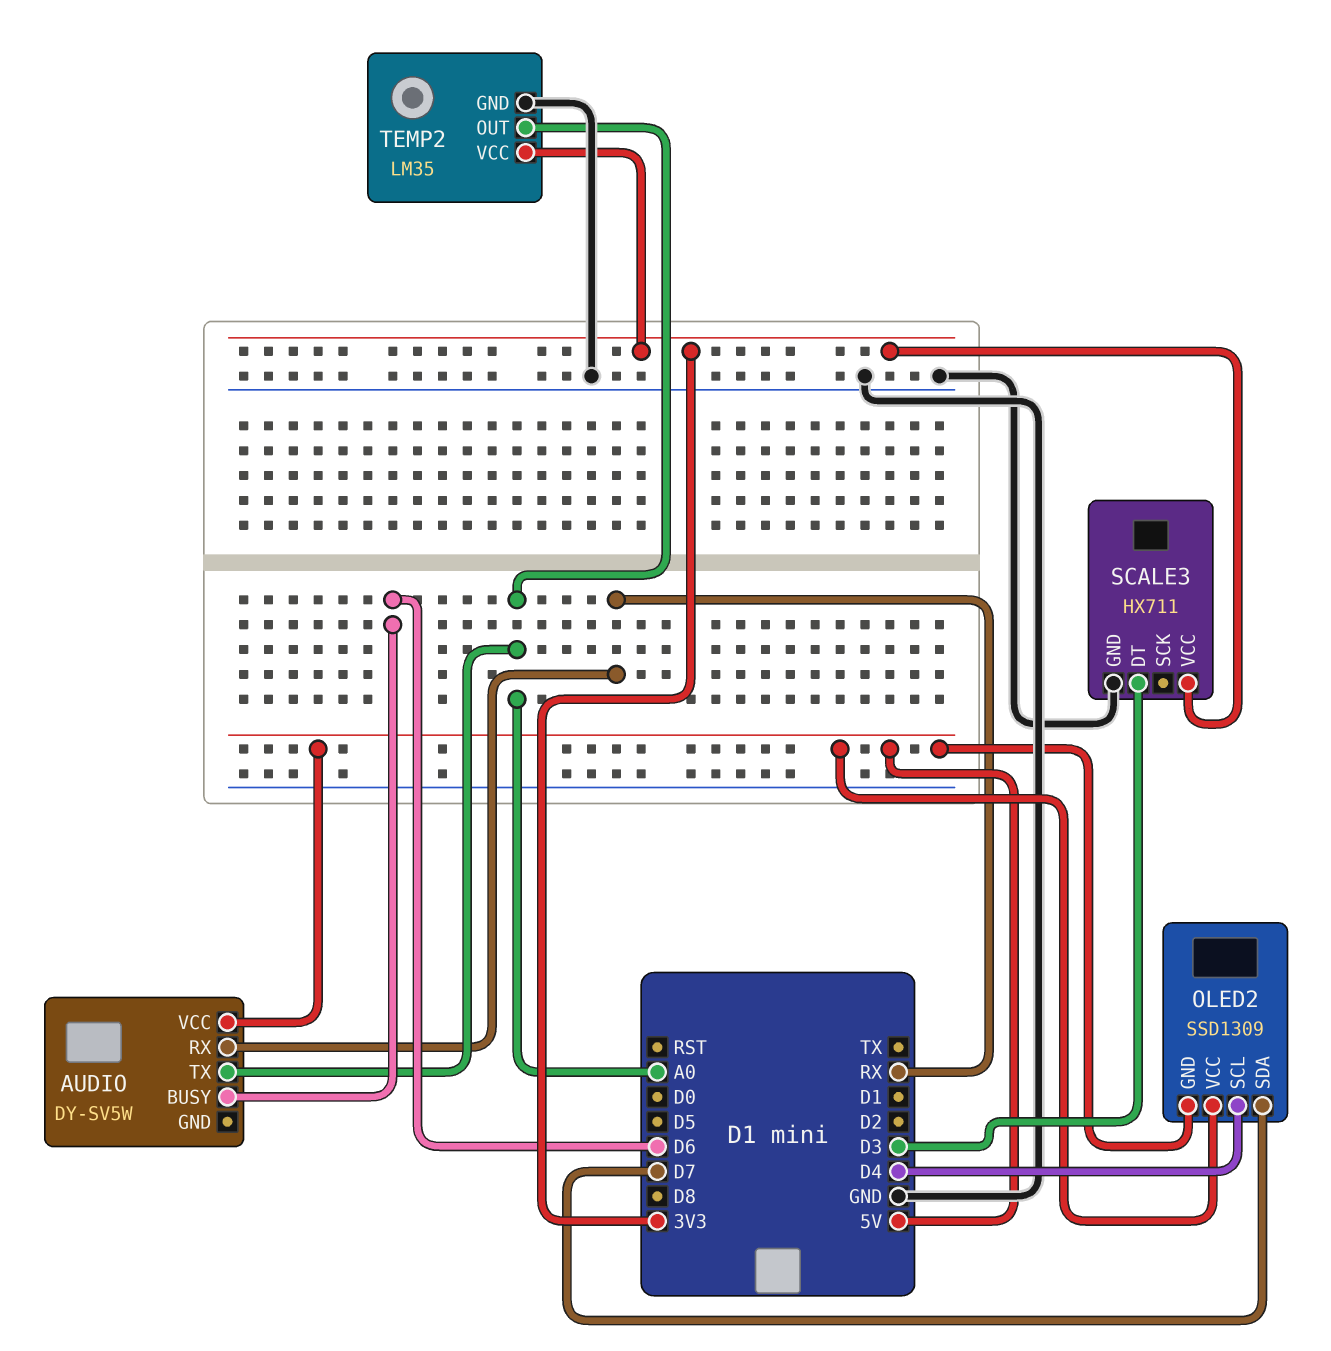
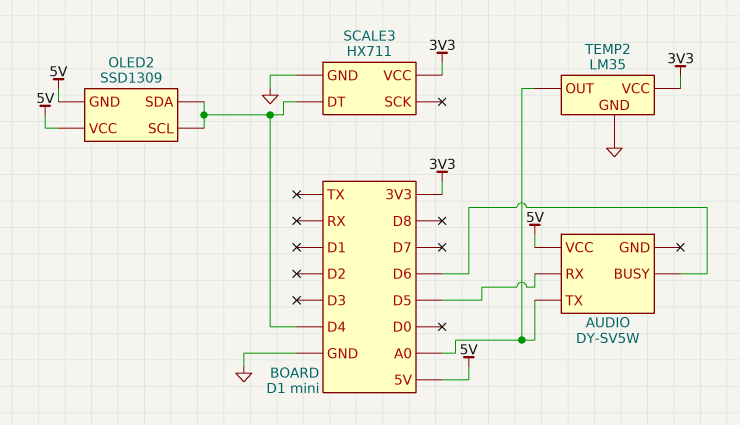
AUDIO pin RX: RX -> D5
OLED2 pin SDA: D7 -> D4
SCALE3 pin DT: D3 -> D4

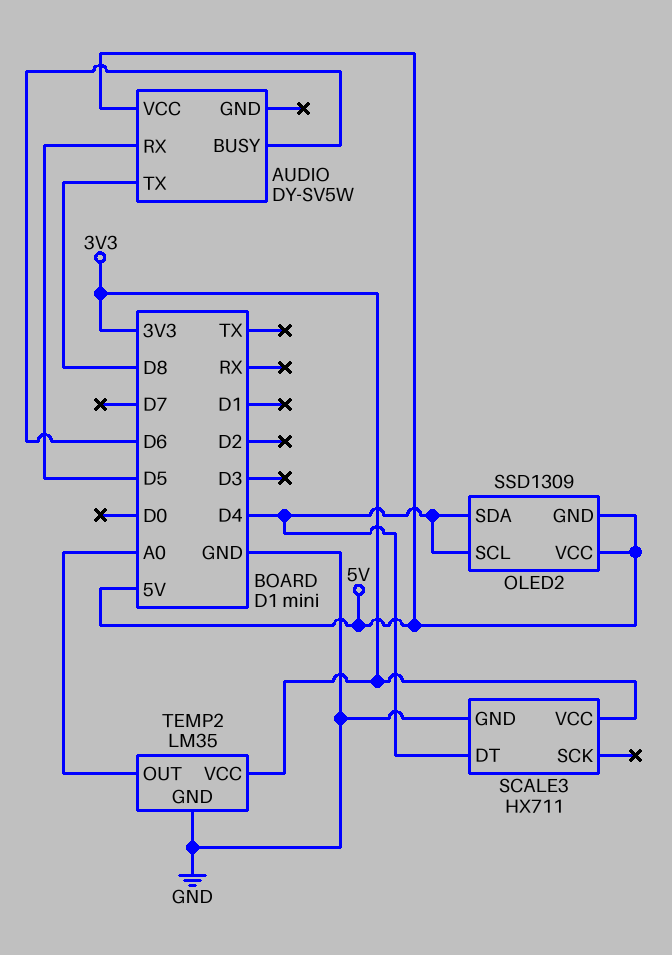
AUDIO pin TX: A0 -> D8

